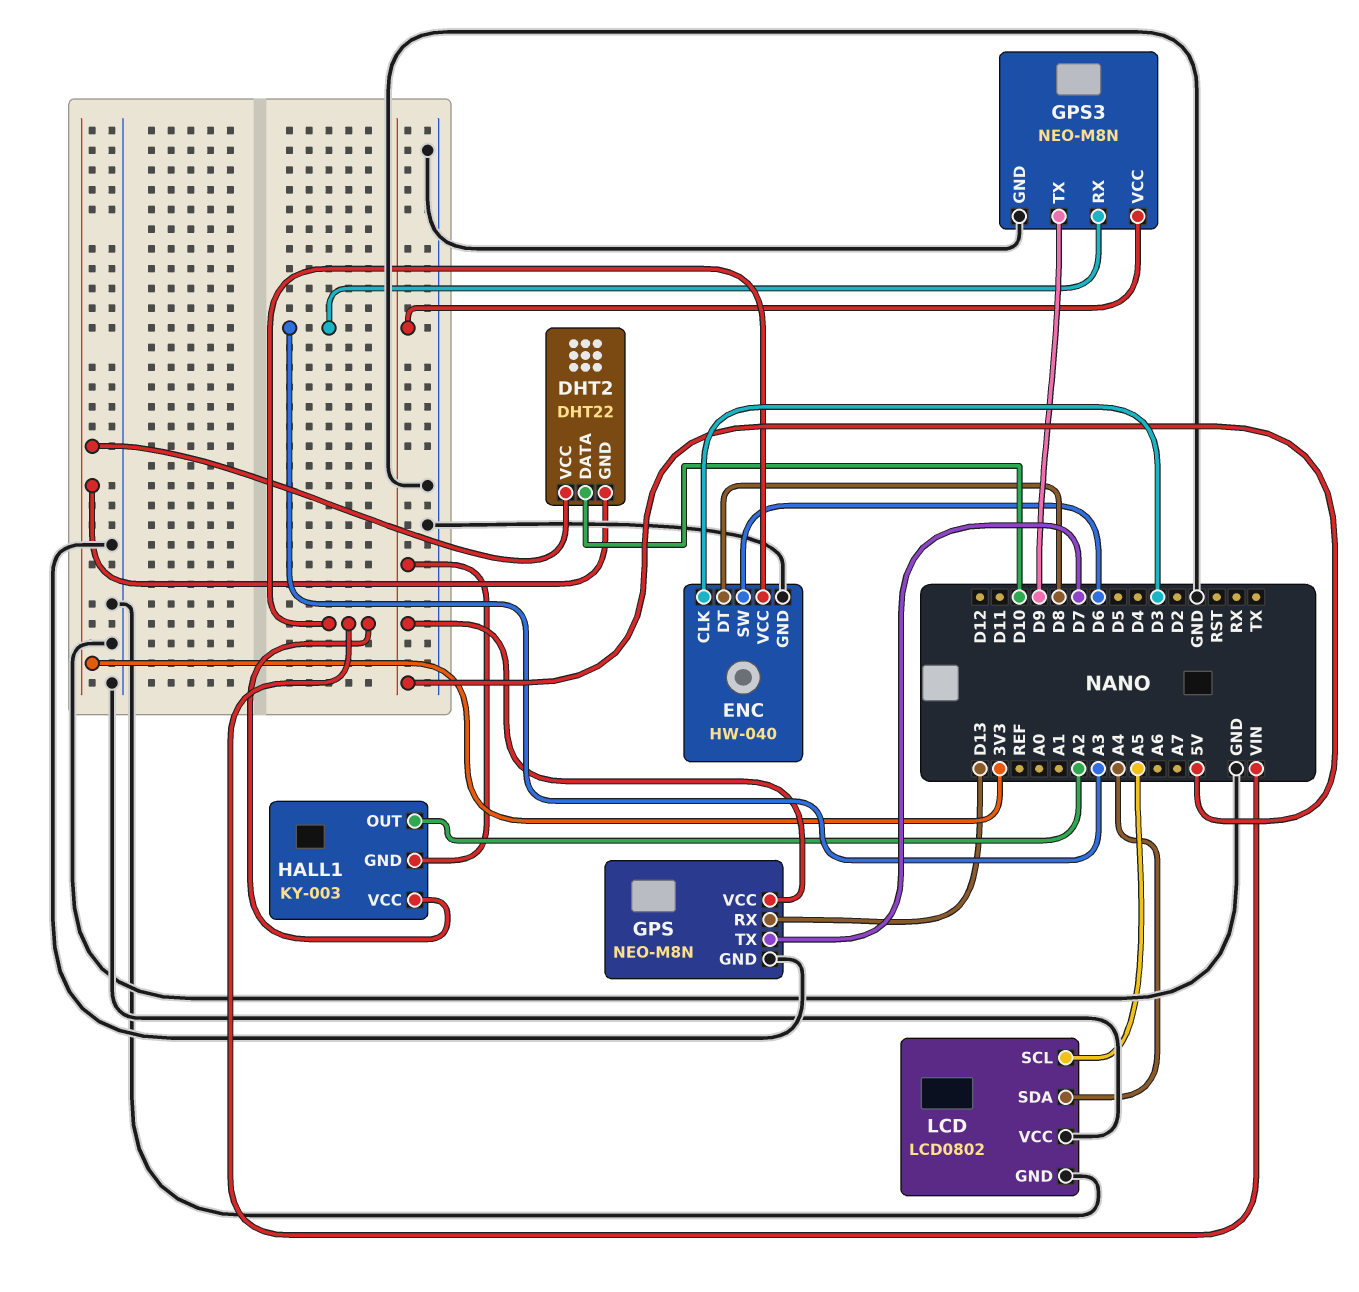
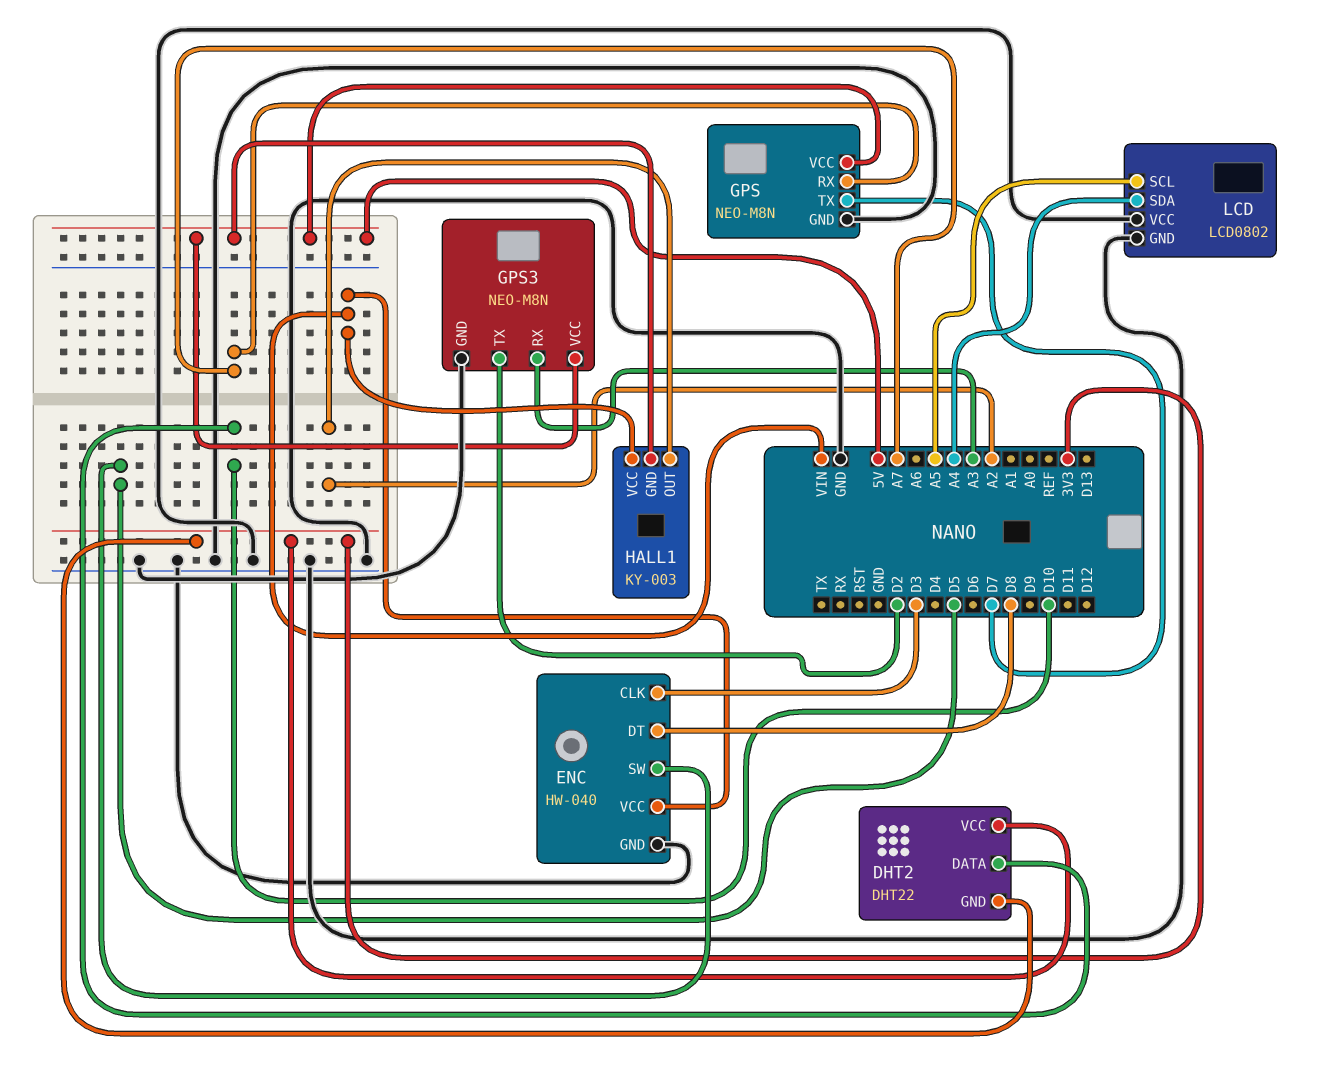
ENC pin SW: D6 -> D5
GPS pin RX: D13 -> A7
GPS3 pin TX: D9 -> D2

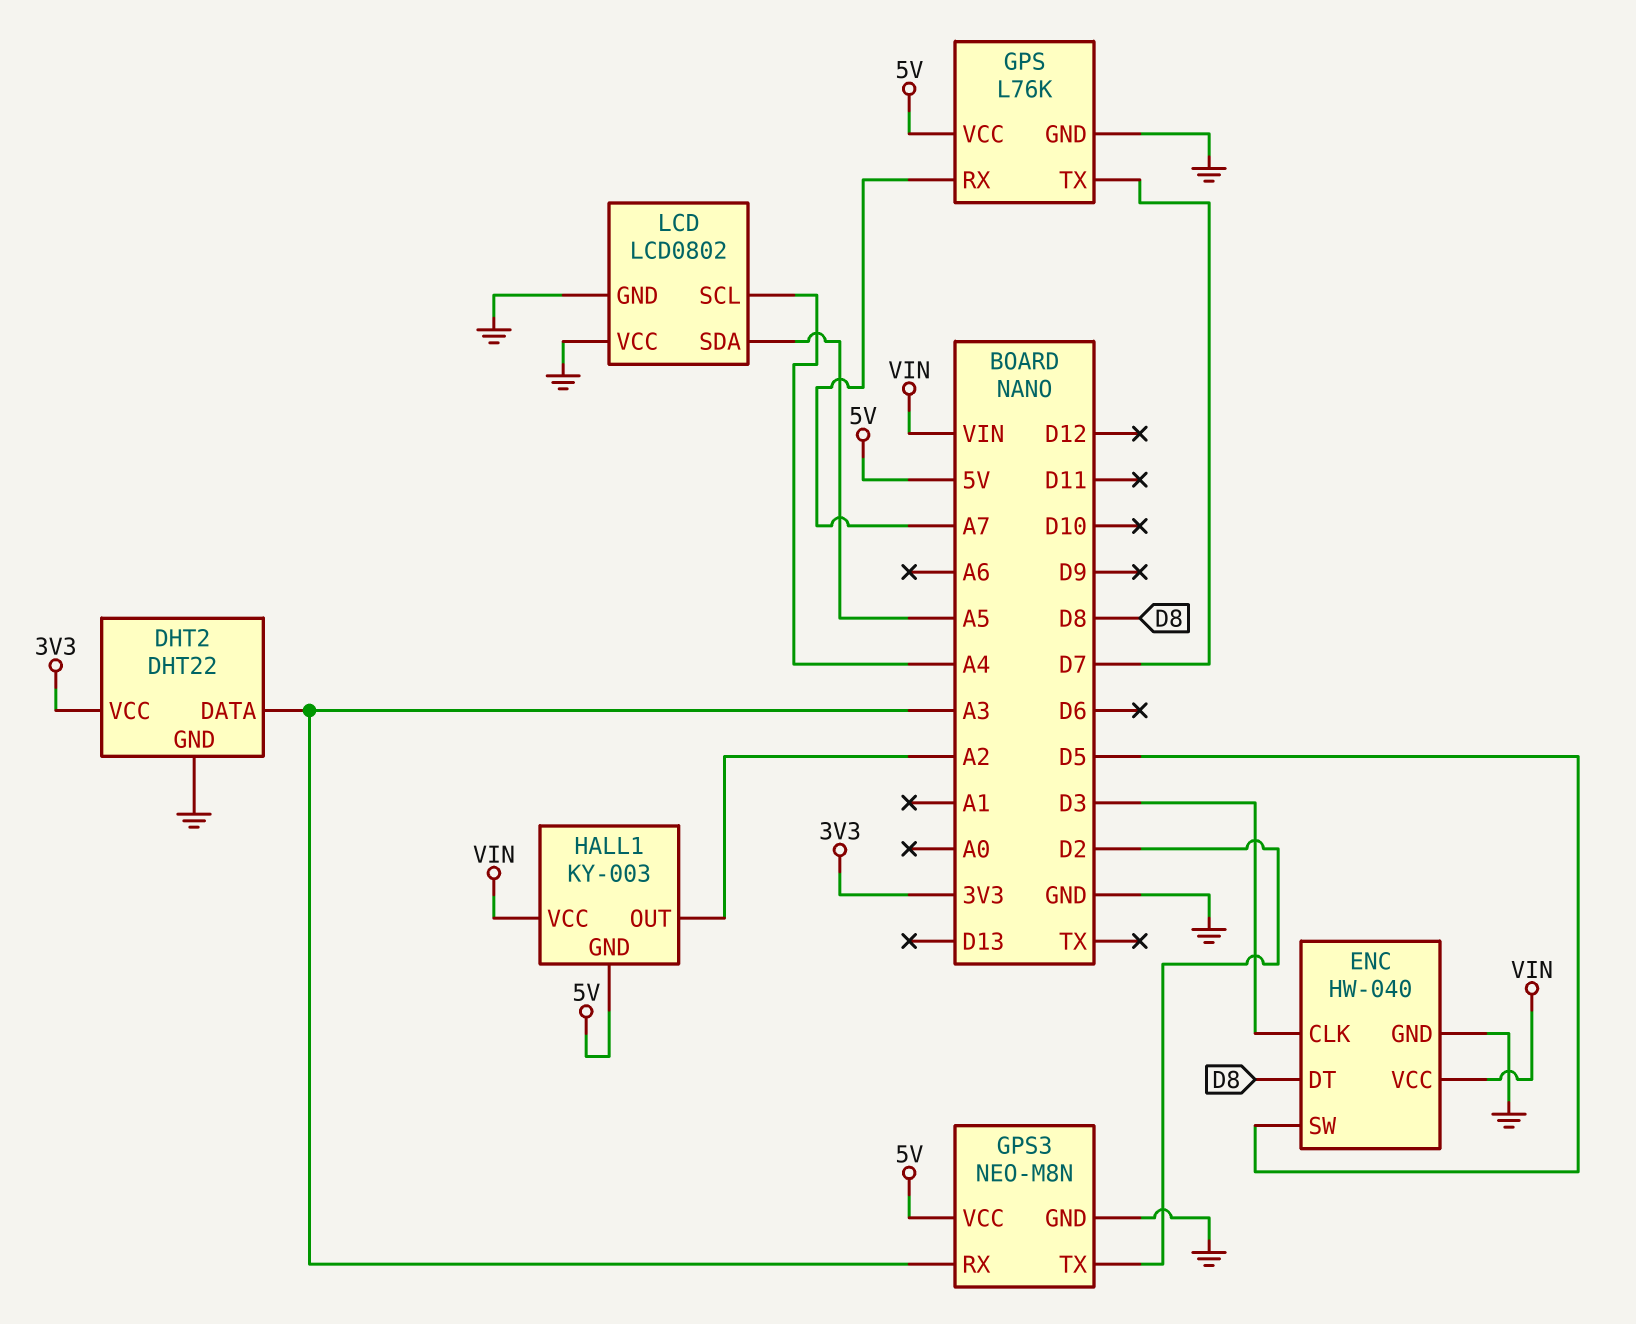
DHT2 pin DATA: D10 -> A3
DHT2 pin GND: 3V3 -> GND
GPS: NEO-M8N -> L76K
LCD pin SCL: A5 -> A4
LCD pin SDA: A4 -> A5

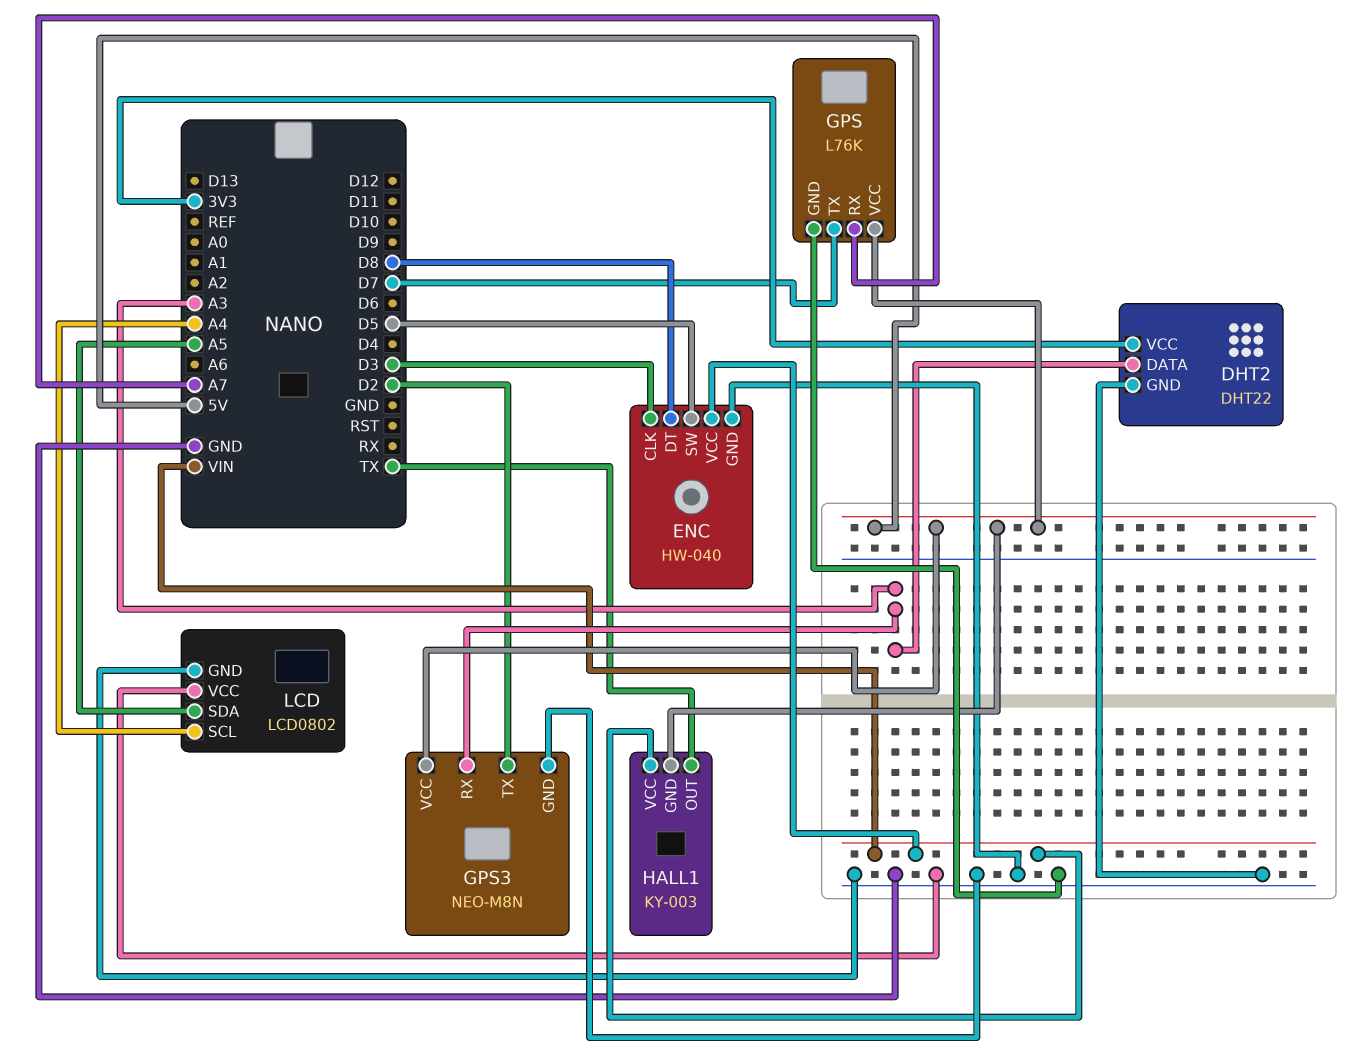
HALL1 pin OUT: A2 -> TX

